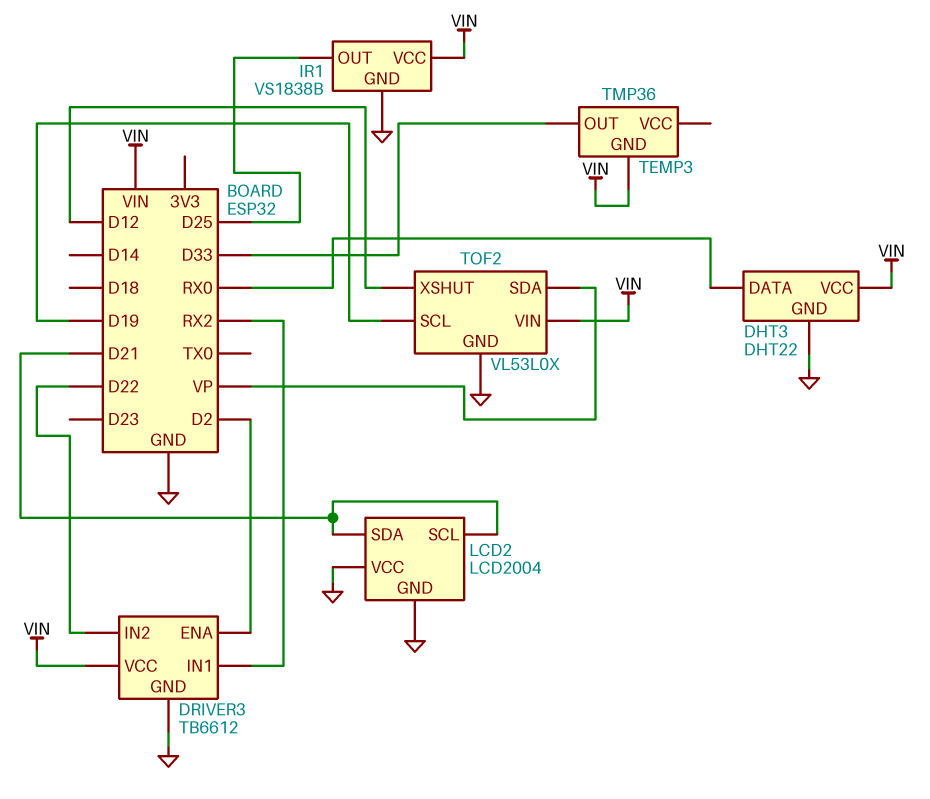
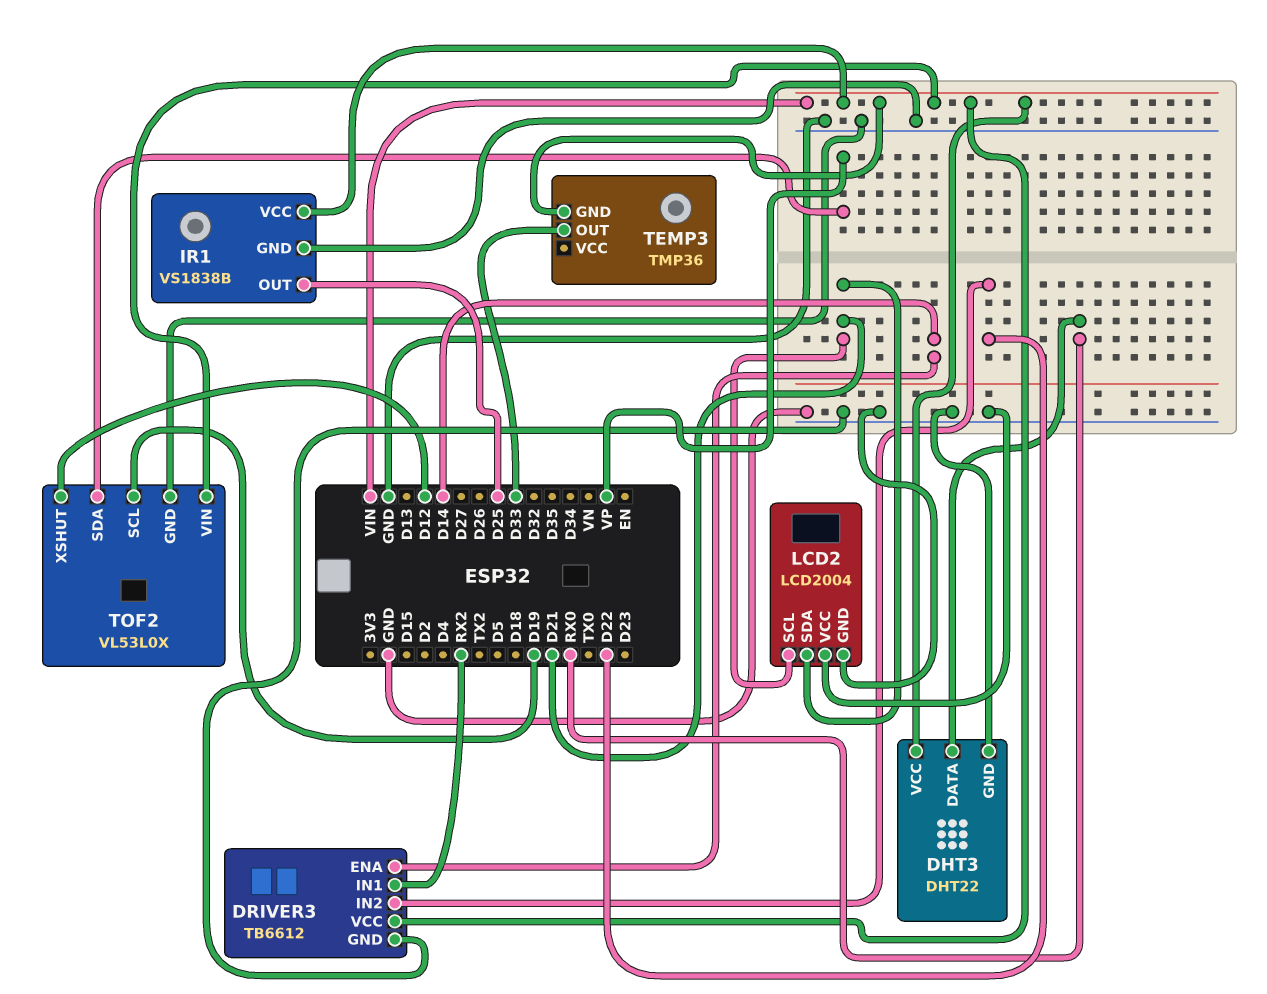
DRIVER3 pin ENA: D2 -> D14

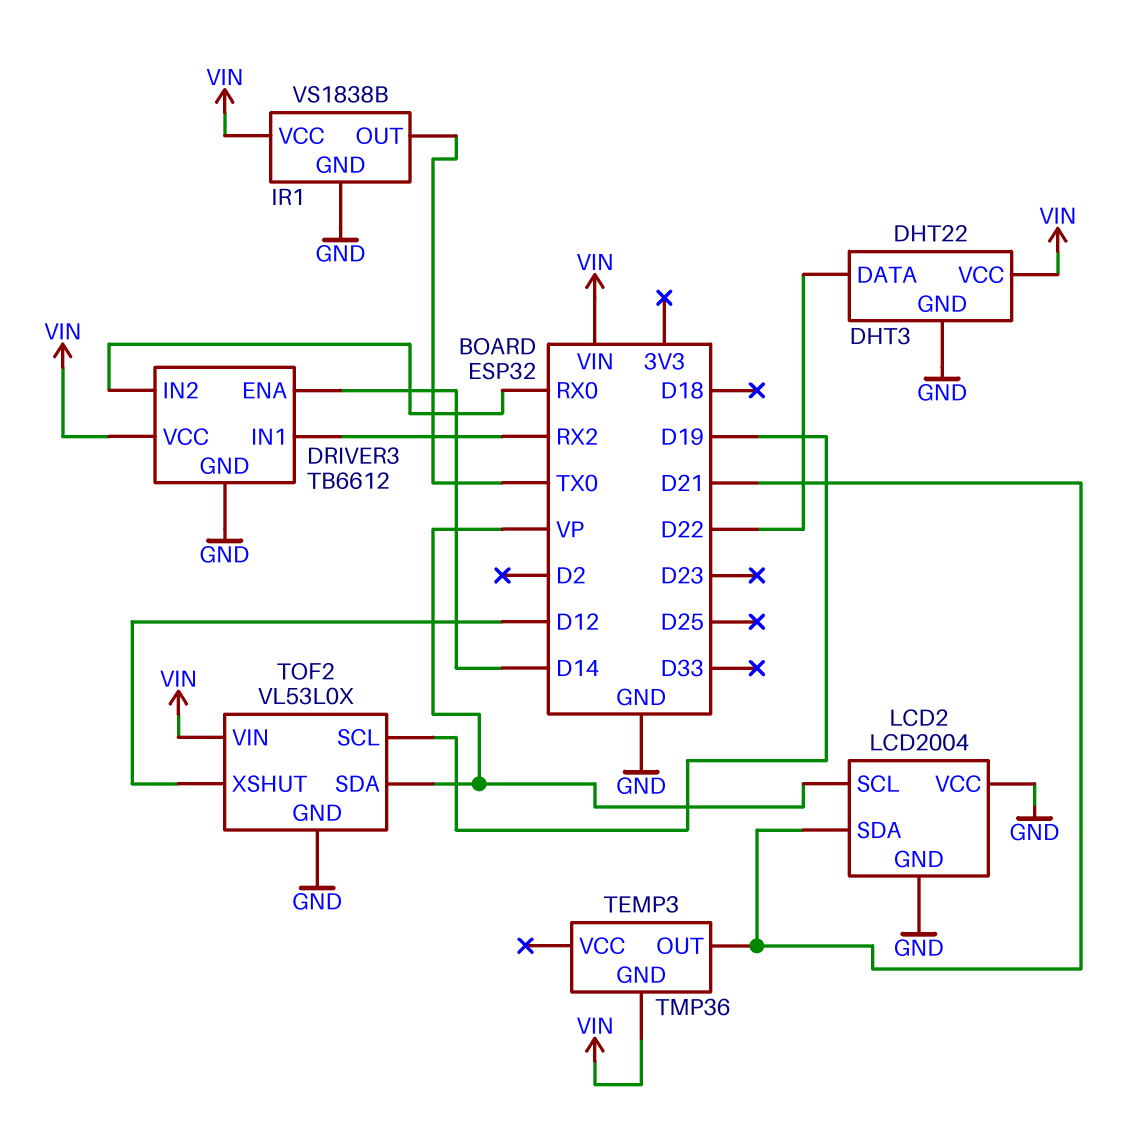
DHT3 pin DATA: RX0 -> D22
DRIVER3 pin IN2: D22 -> RX0
IR1 pin OUT: D25 -> TX0
LCD2 pin SCL: D21 -> VP
TEMP3 pin OUT: D33 -> D21

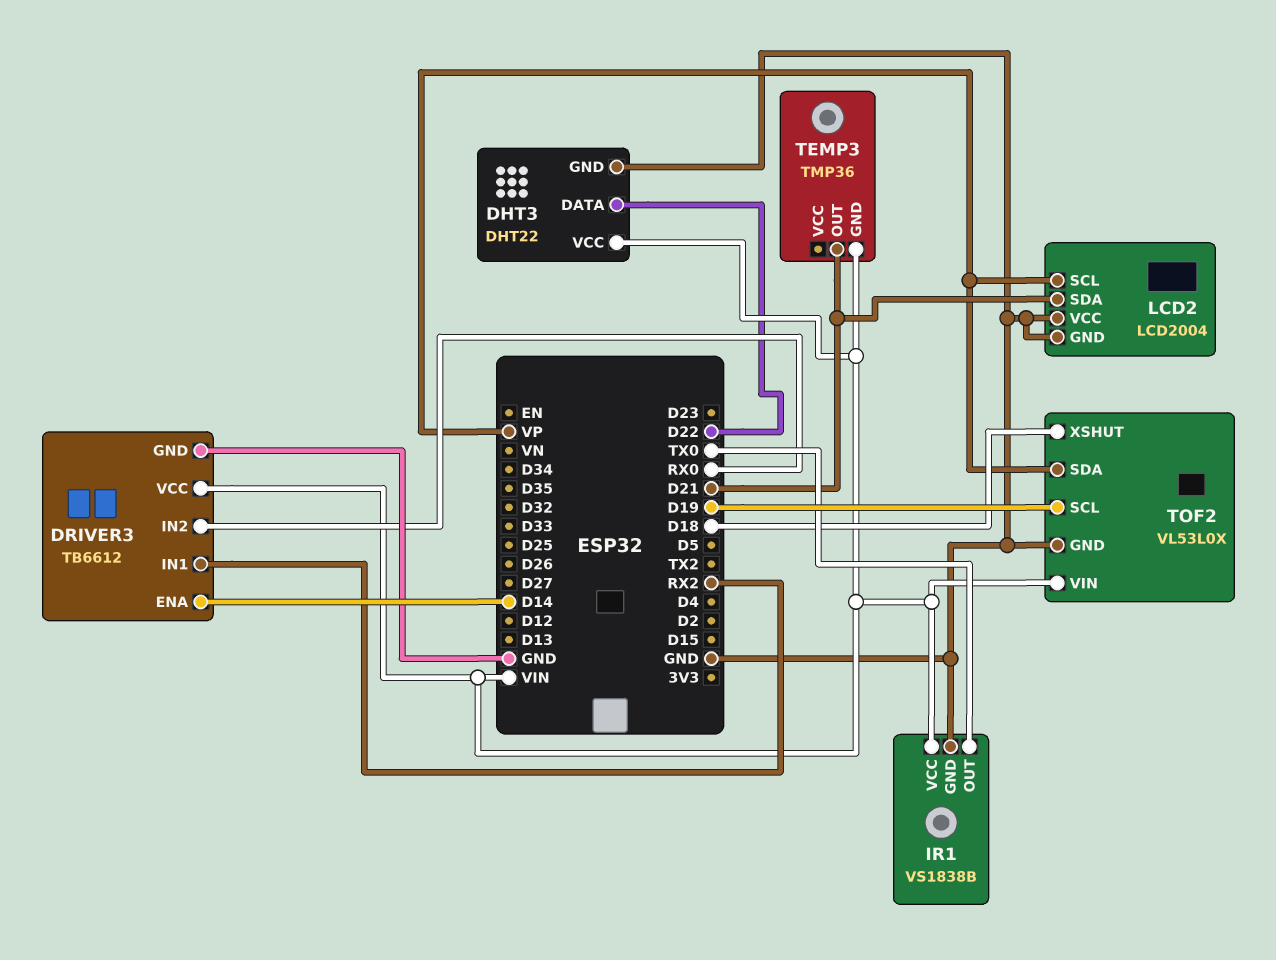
TOF2 pin XSHUT: D12 -> D18

